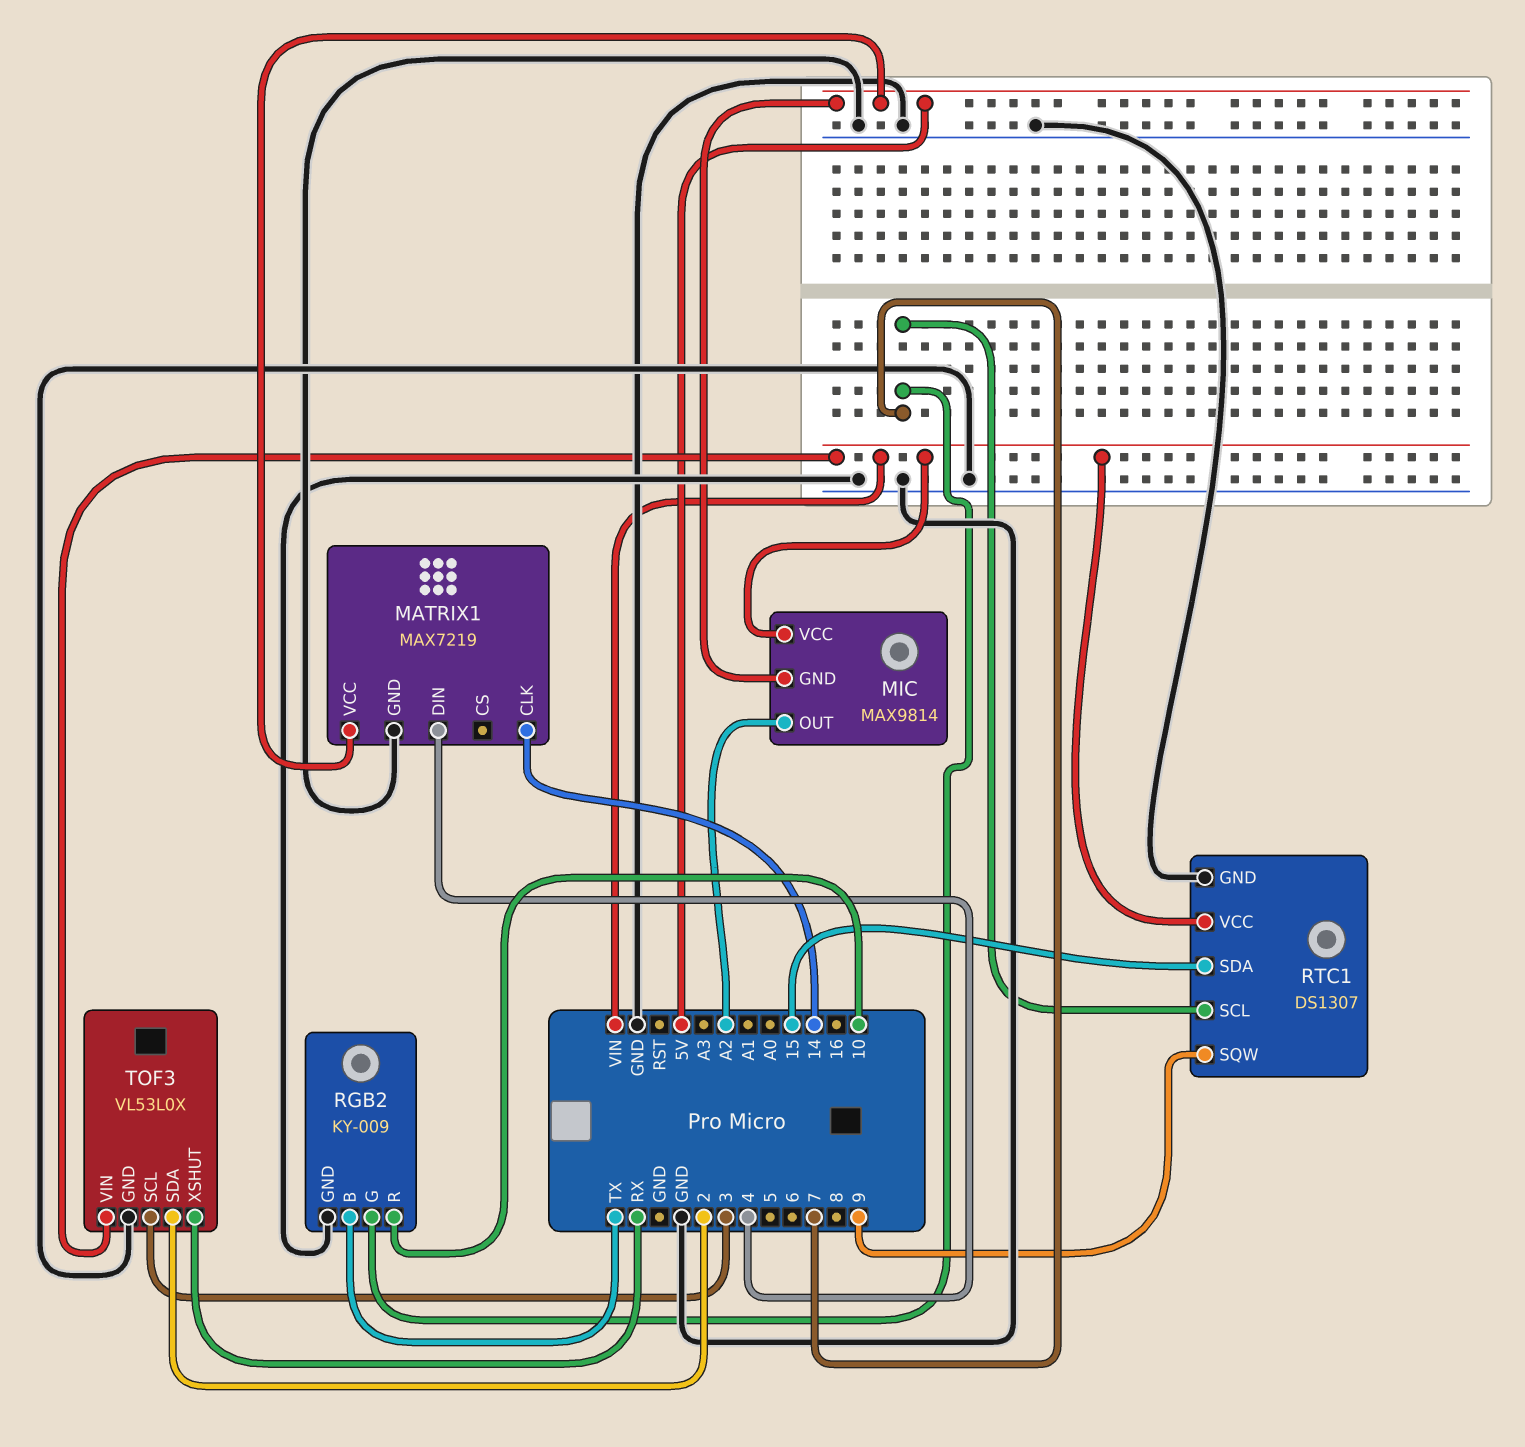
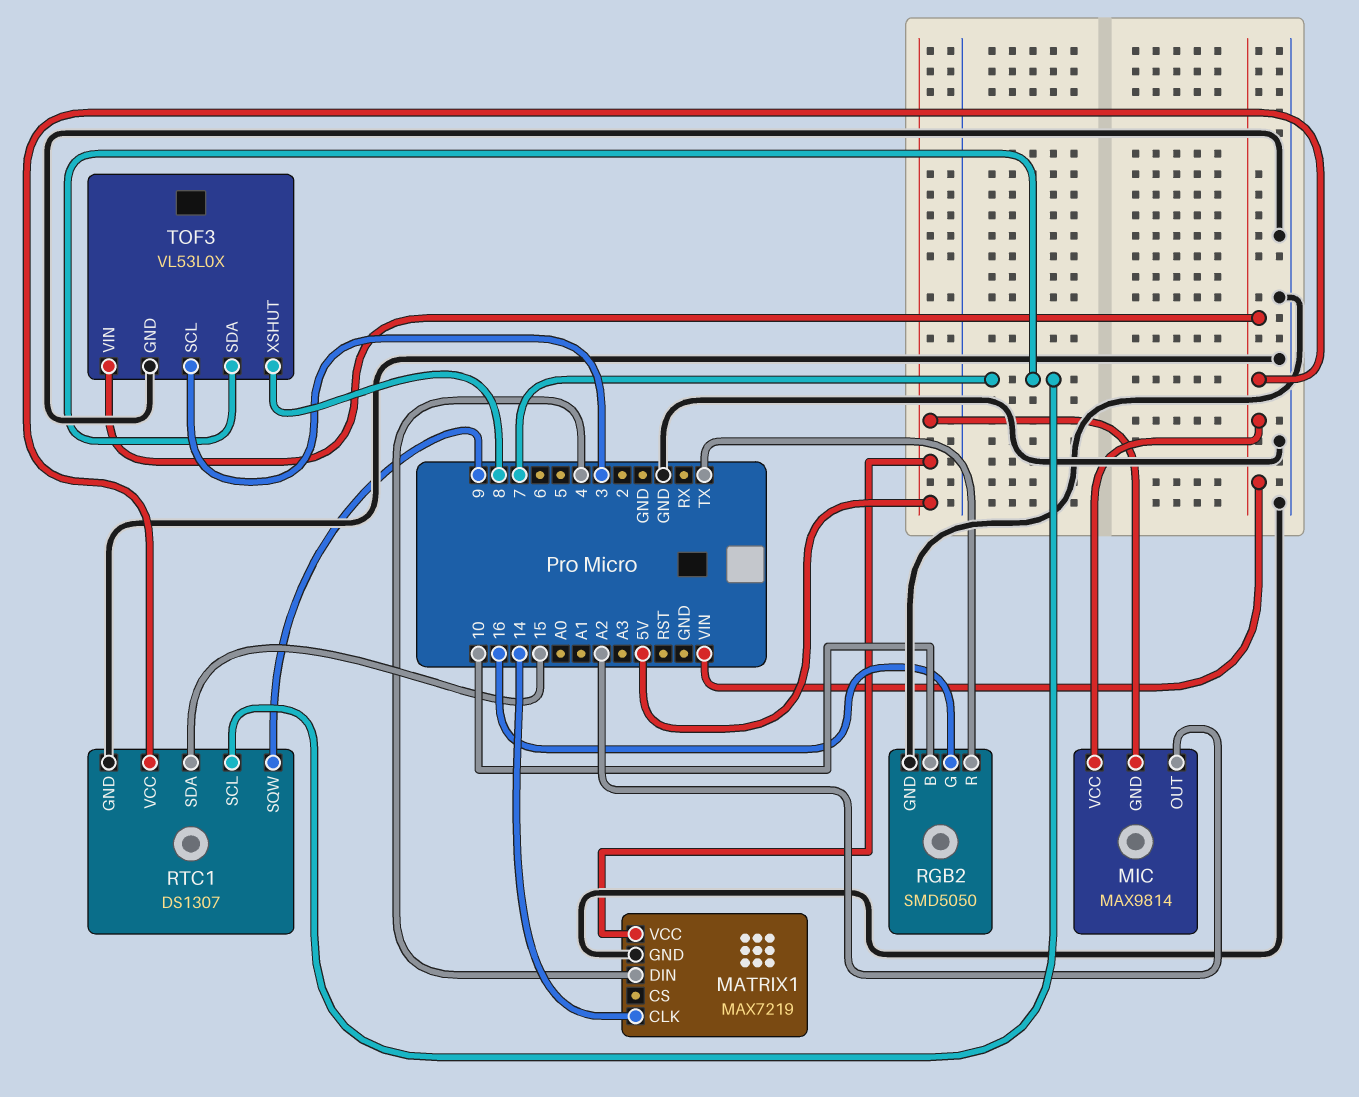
RGB2: KY-009 -> SMD5050
RGB2 pin B: TX -> 10
RGB2 pin G: 7 -> 16
RGB2 pin R: 10 -> TX
TOF3 pin SDA: 2 -> 7
TOF3 pin XSHUT: RX -> 8

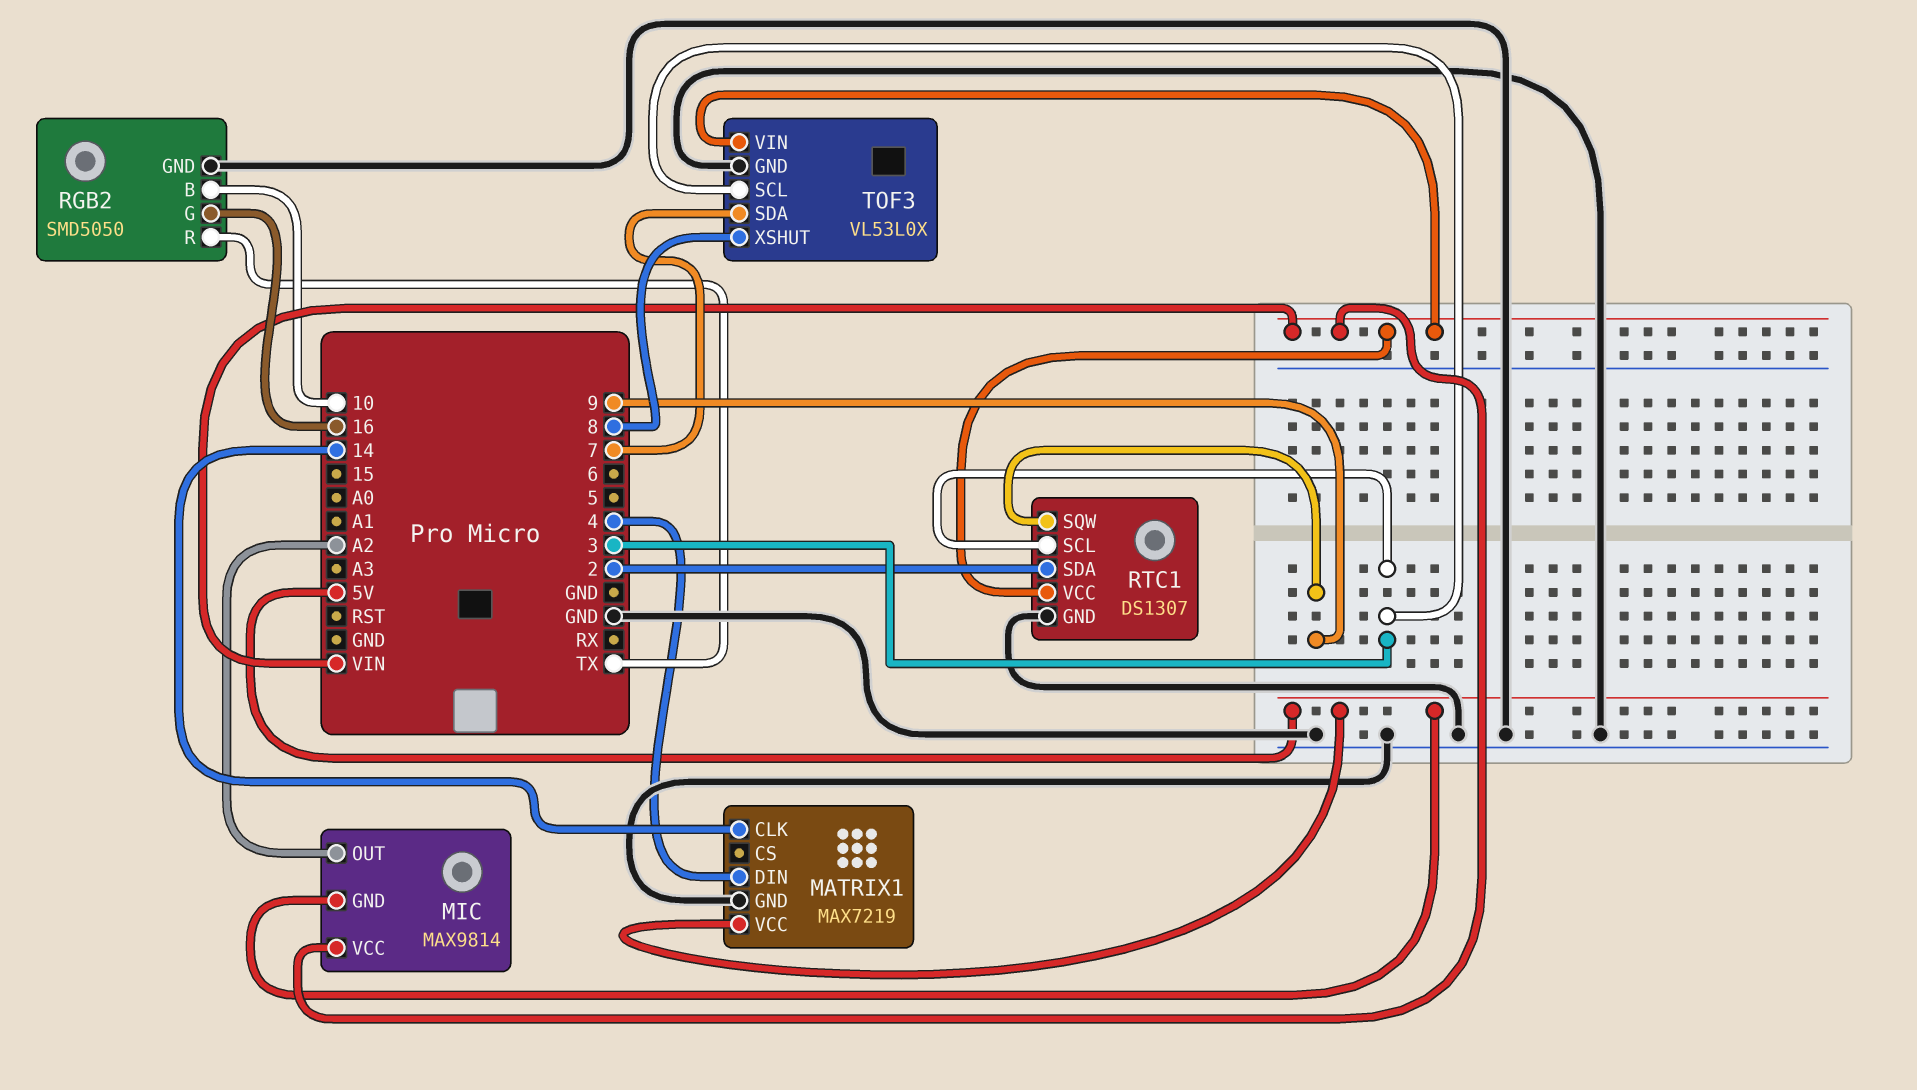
RTC1 pin SCL: 7 -> 3
RTC1 pin SDA: 15 -> 2

